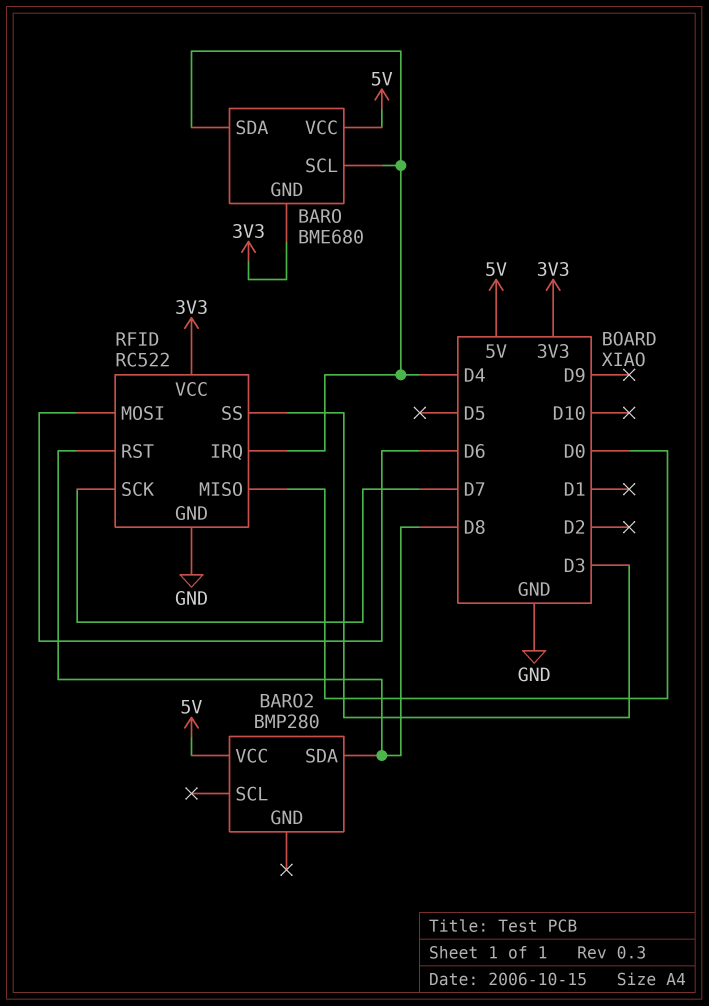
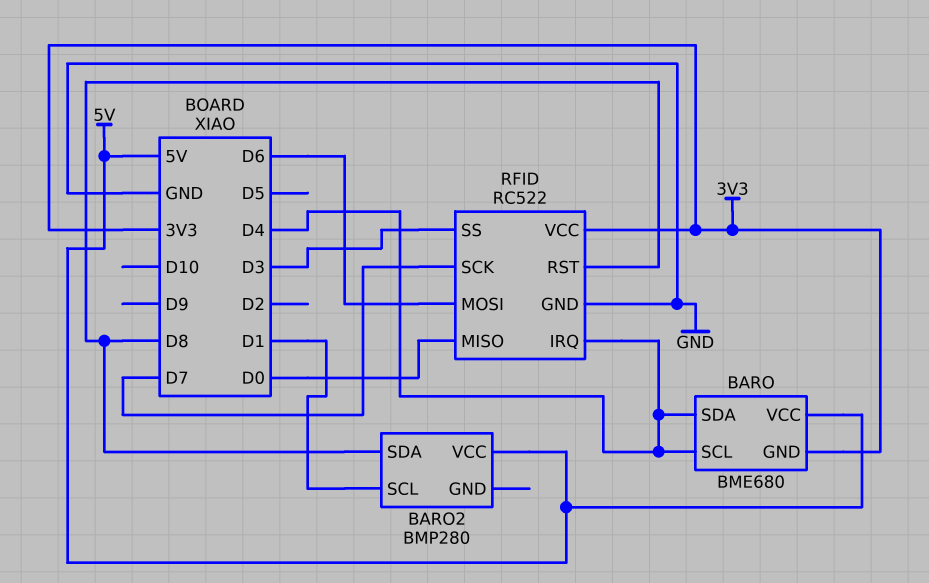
BARO2 pin SCL: none -> D1

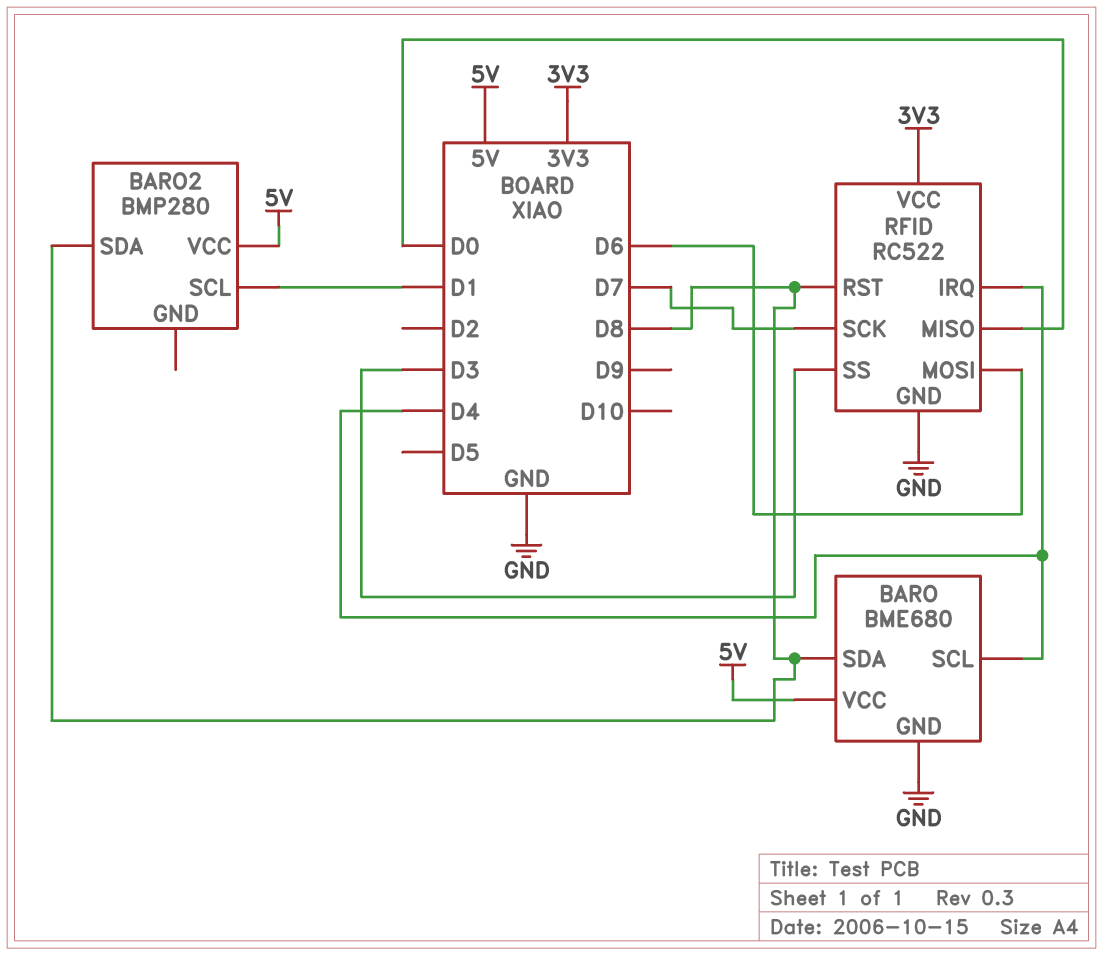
BARO pin GND: 3V3 -> GND
BARO pin SDA: D4 -> D8

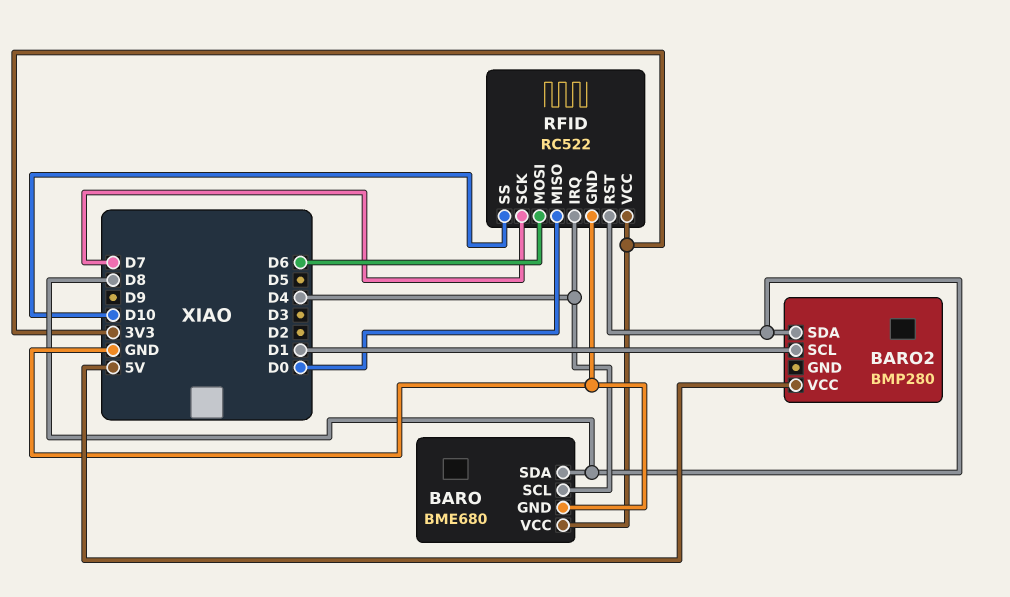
BARO pin VCC: 5V -> 3V3
RFID pin SS: D3 -> D10

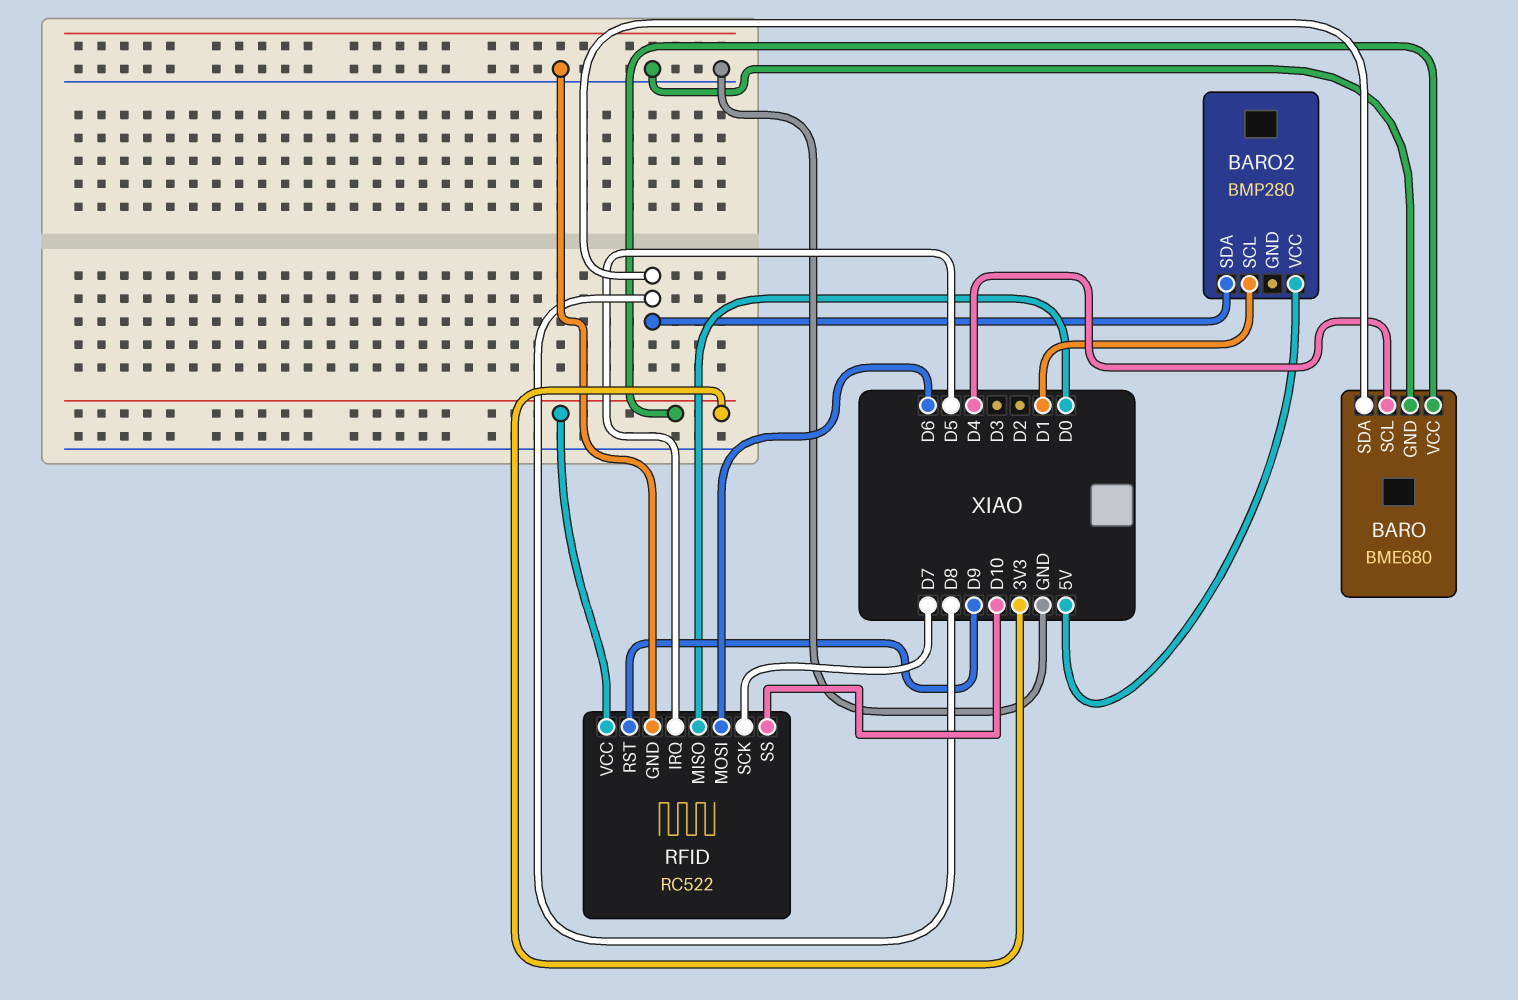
RFID pin IRQ: D4 -> D5
RFID pin RST: D8 -> D9

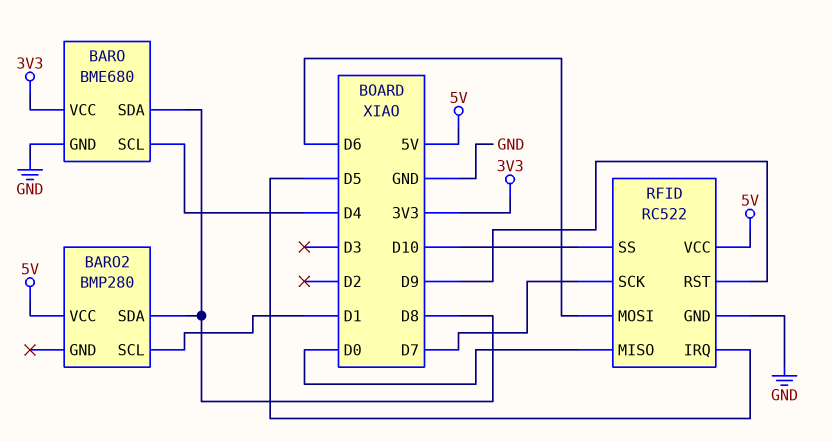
RFID pin VCC: 3V3 -> 5V

